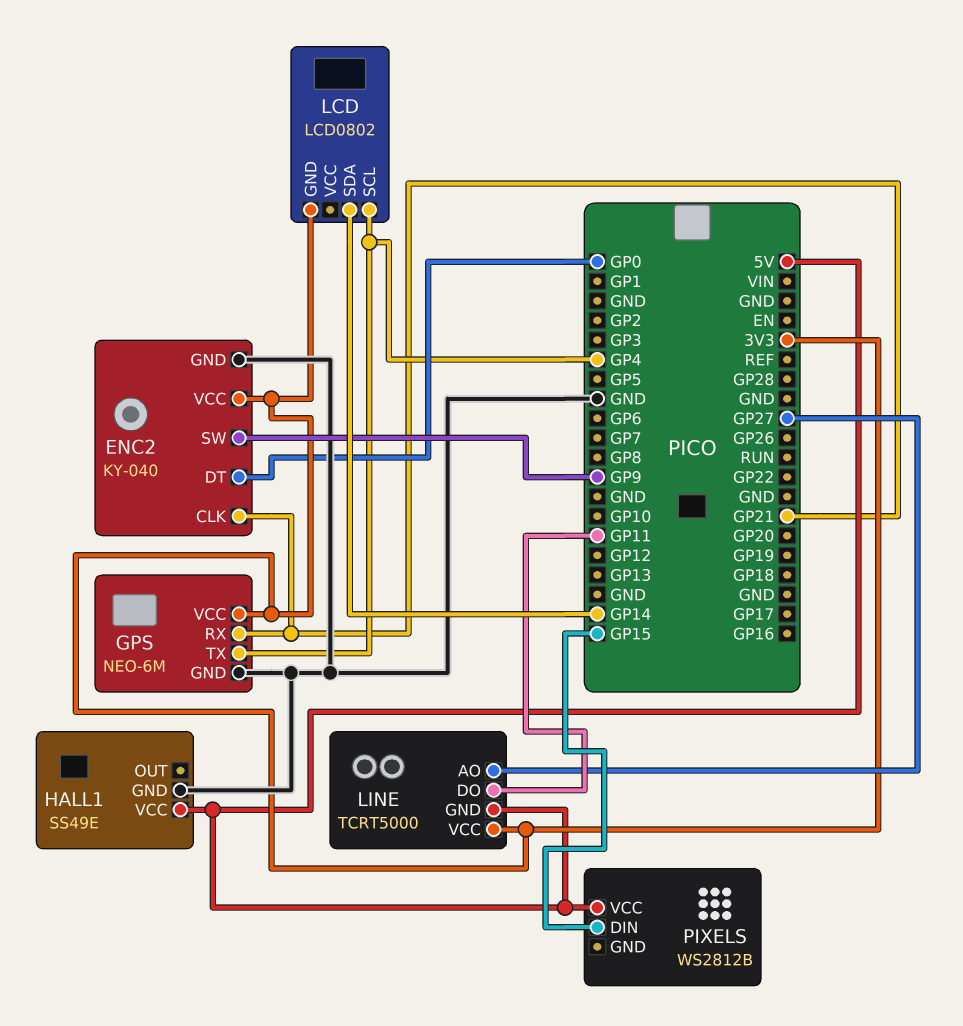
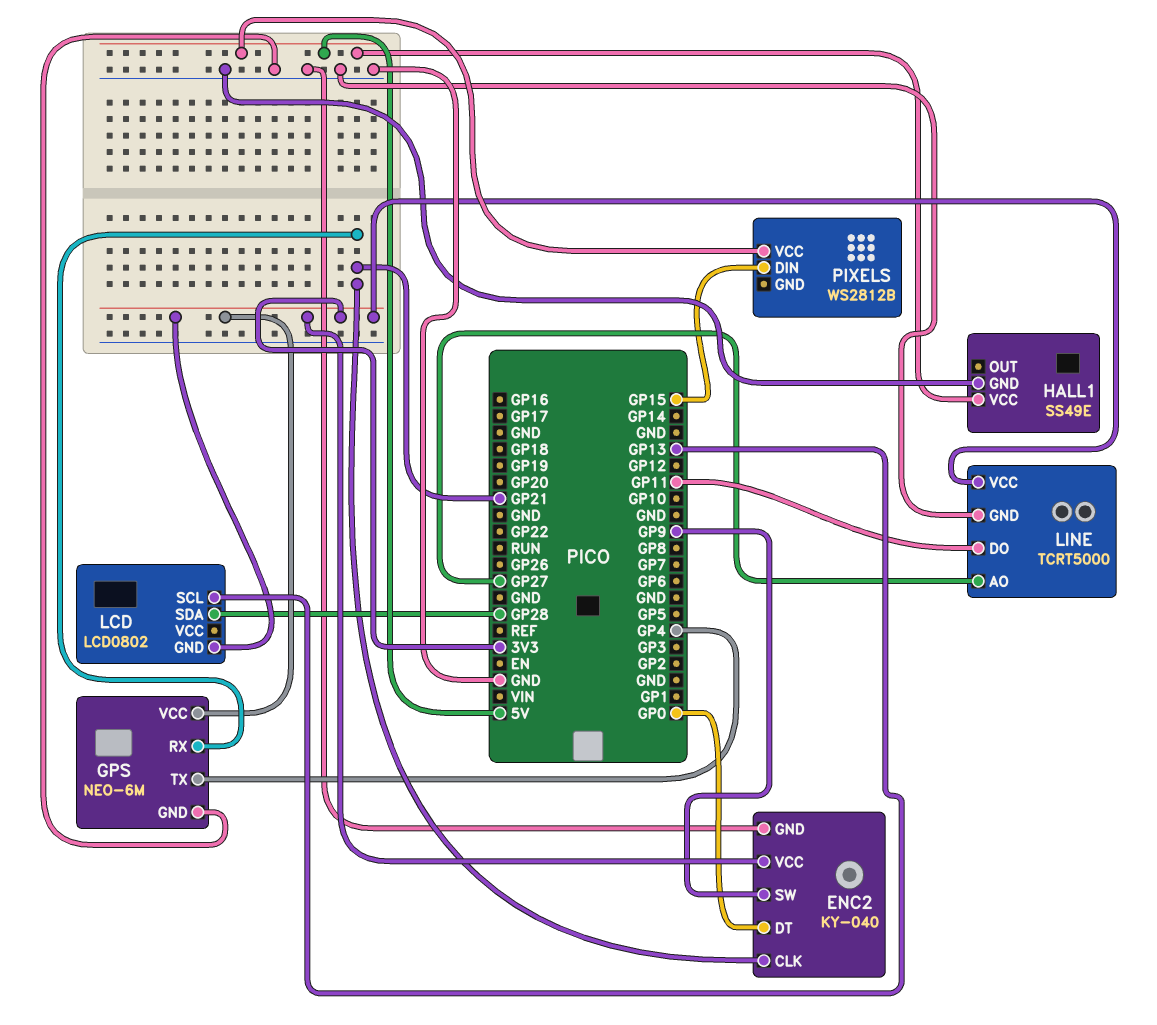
LCD pin SCL: GP4 -> GP13
LCD pin SDA: GP14 -> GP28
LINE pin GND: 5V -> GND

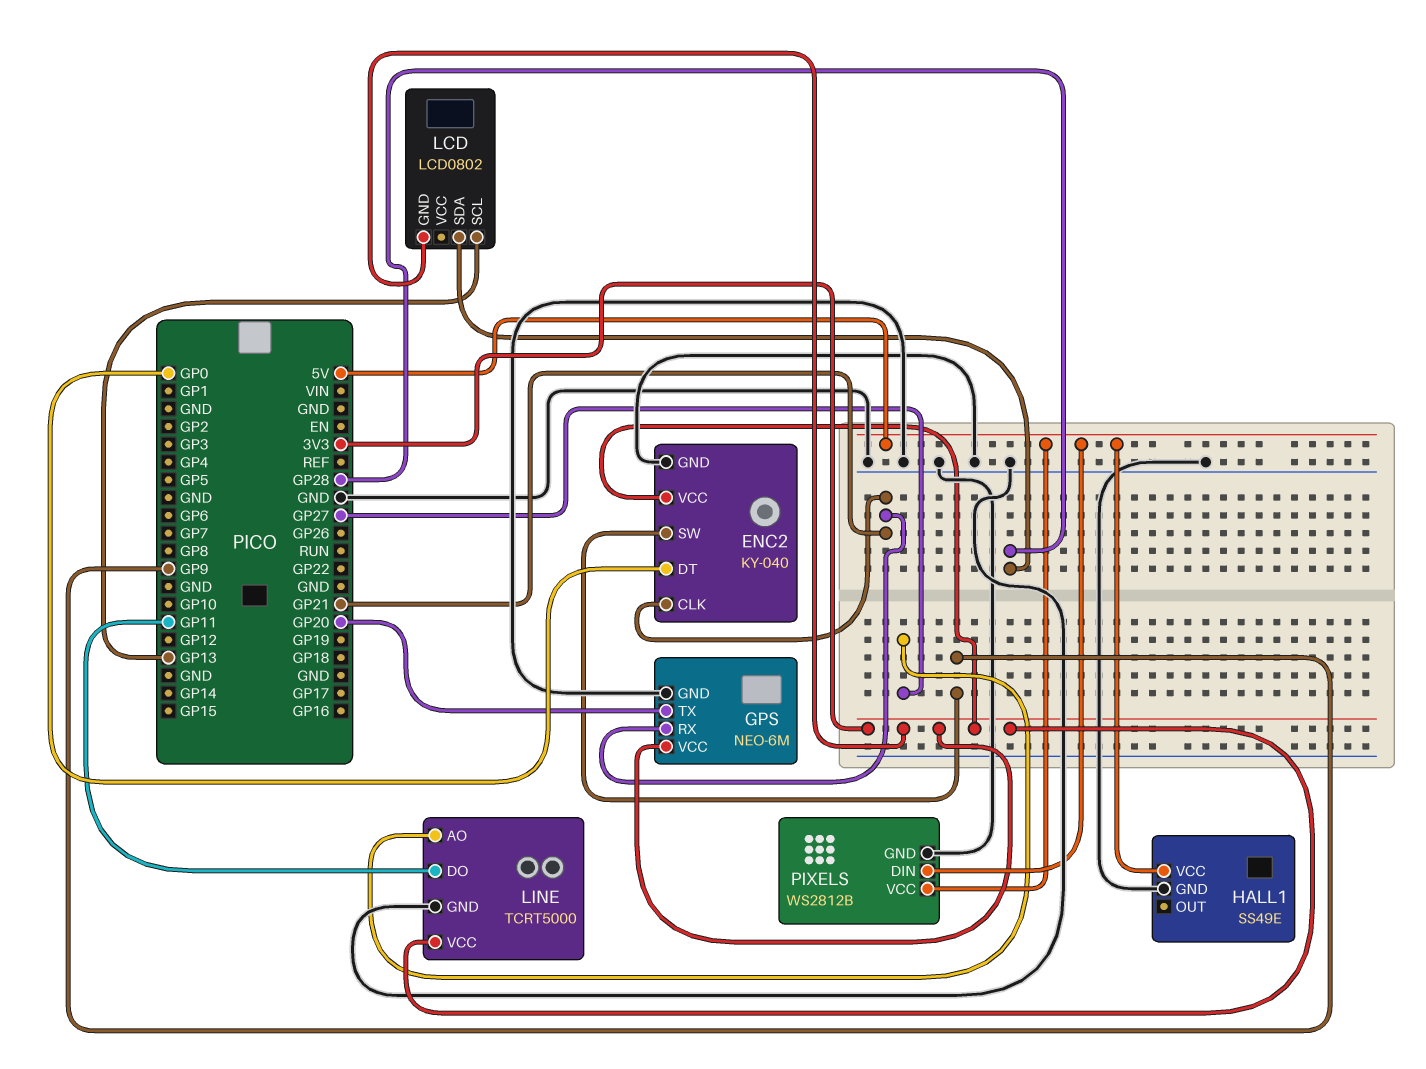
GPS pin TX: GP4 -> GP20
PIXELS pin DIN: GP15 -> 5V
PIXELS pin GND: none -> GND

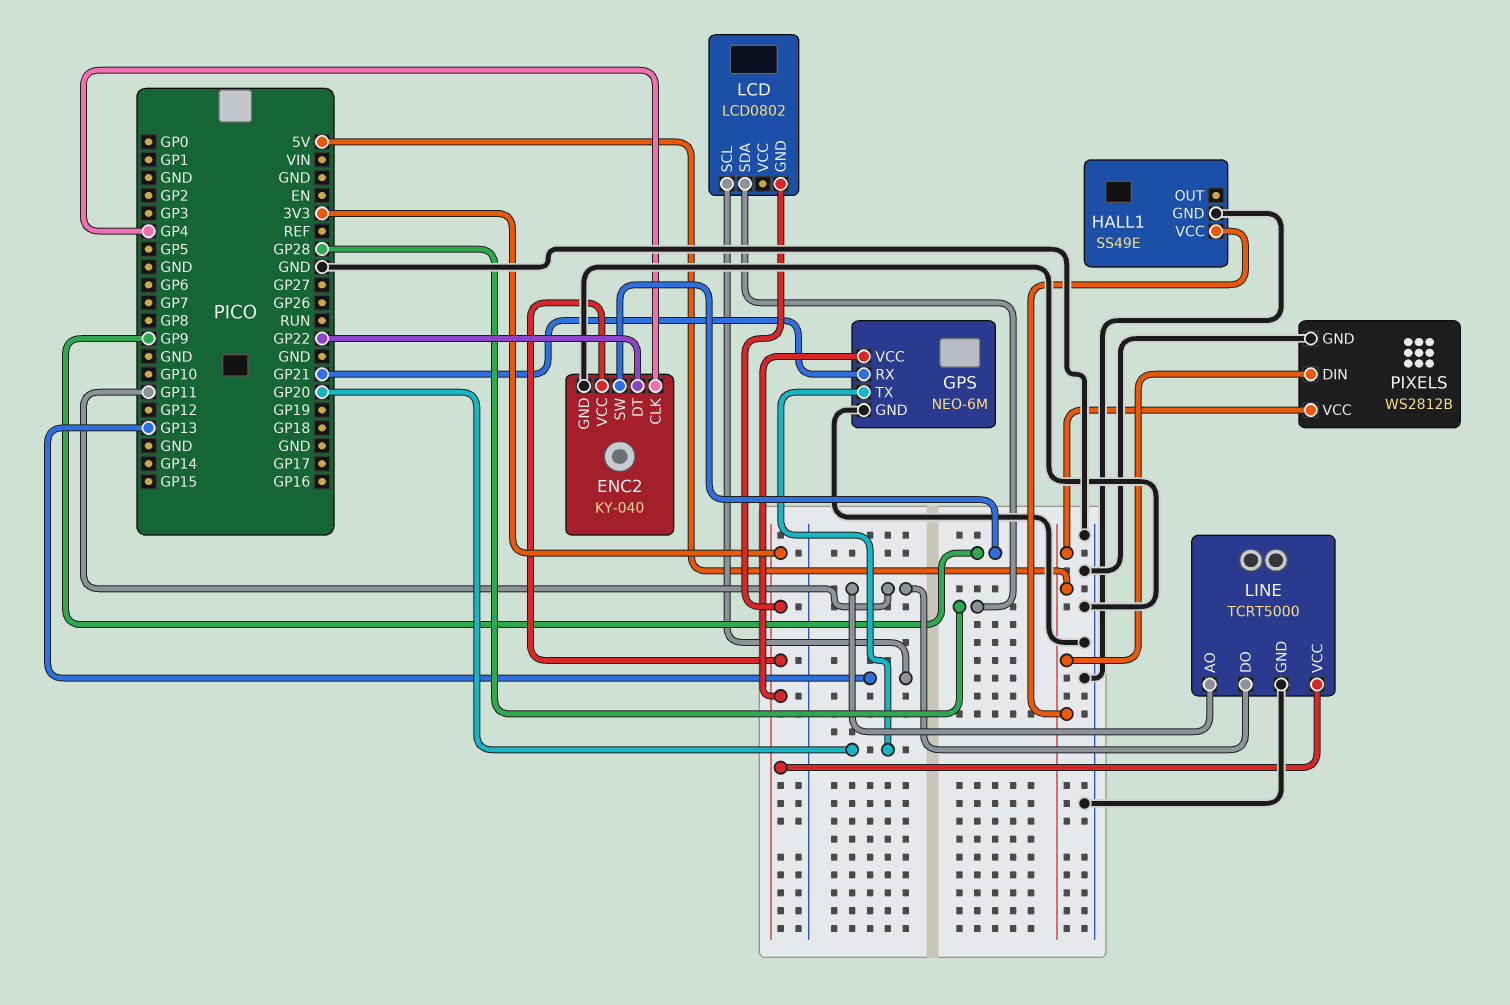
ENC2 pin CLK: GP21 -> GP4
ENC2 pin DT: GP0 -> GP22
LINE pin AO: GP27 -> GP11

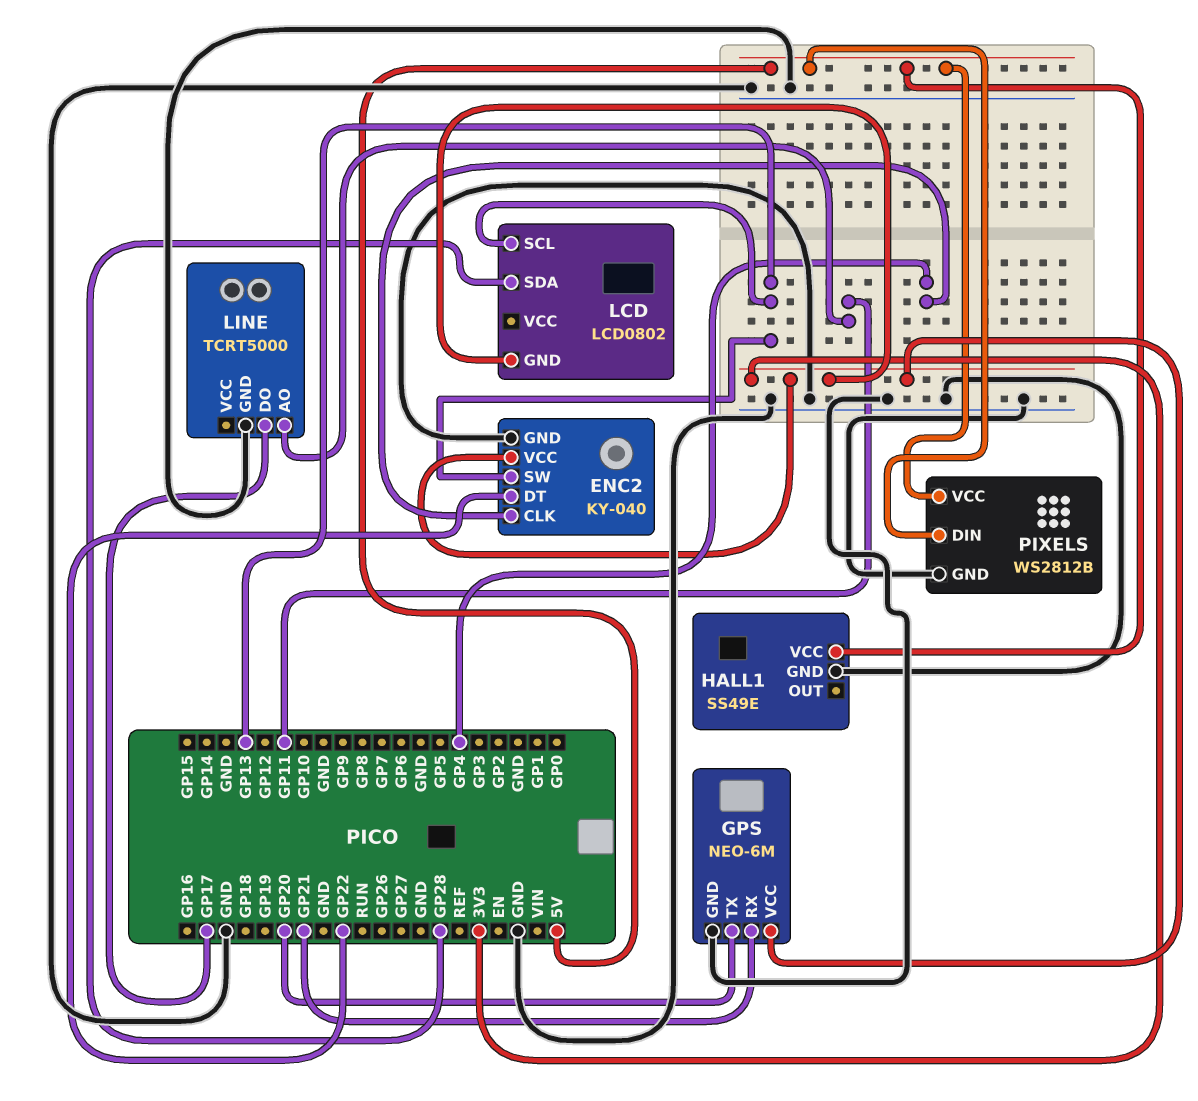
ENC2 pin SW: GP9 -> GP13
LINE pin DO: GP11 -> GP17
LINE pin VCC: 3V3 -> none

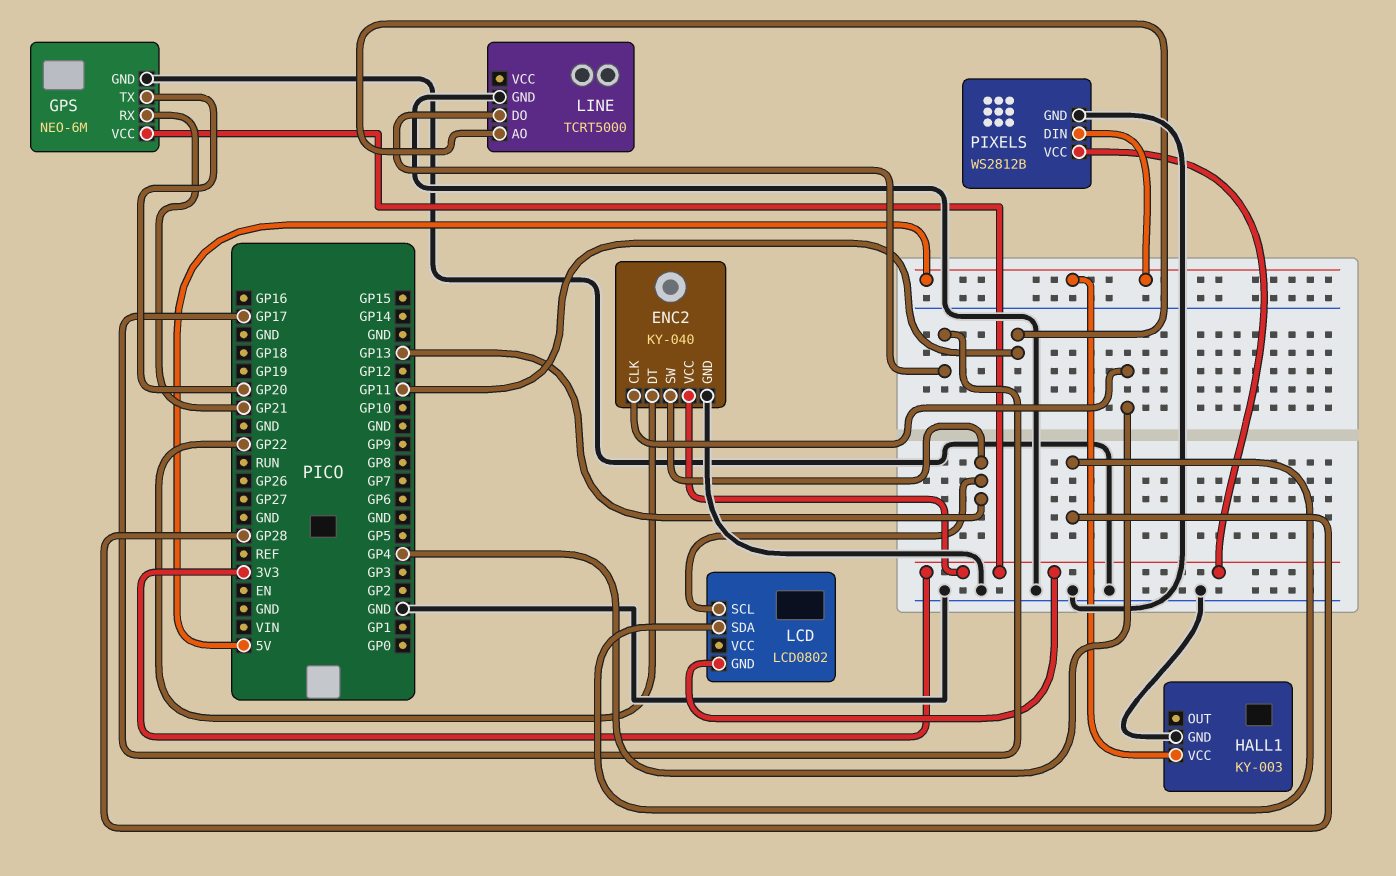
HALL1: SS49E -> KY-003
PIXELS pin VCC: 5V -> 3V3

